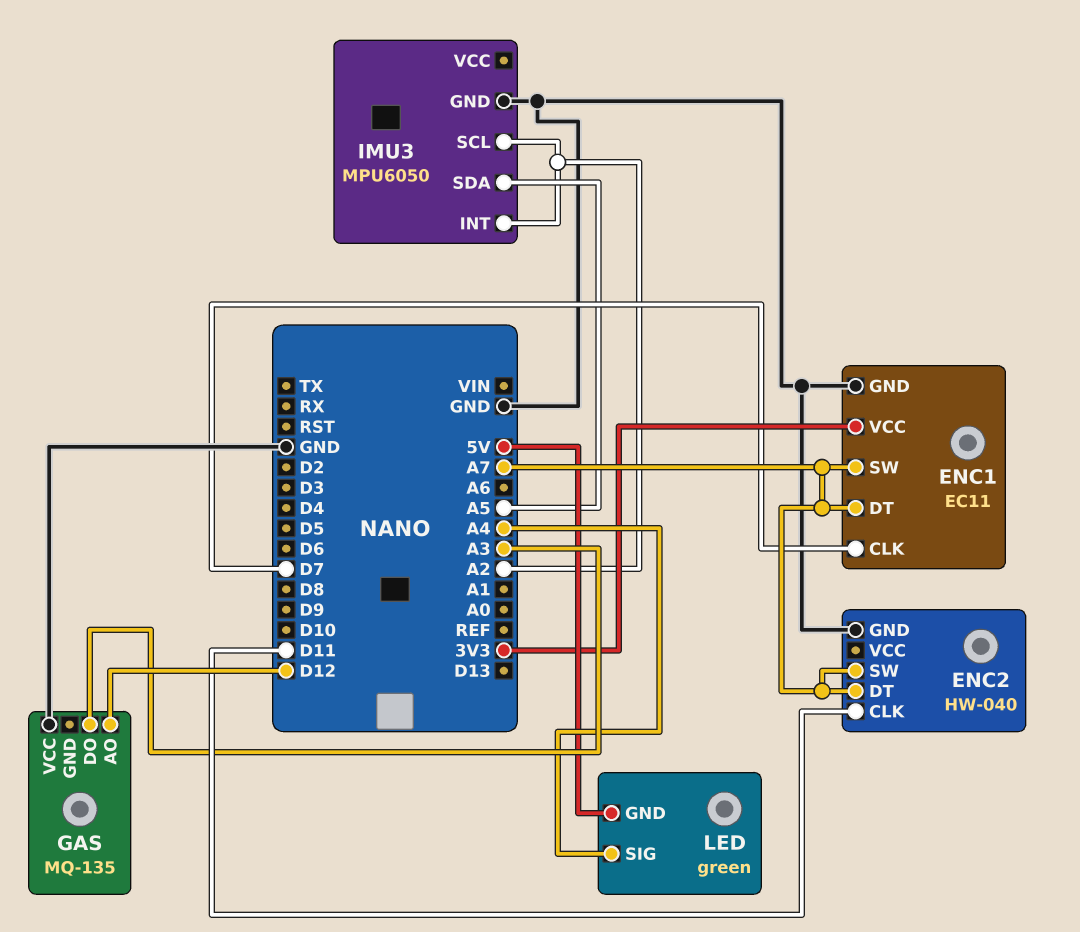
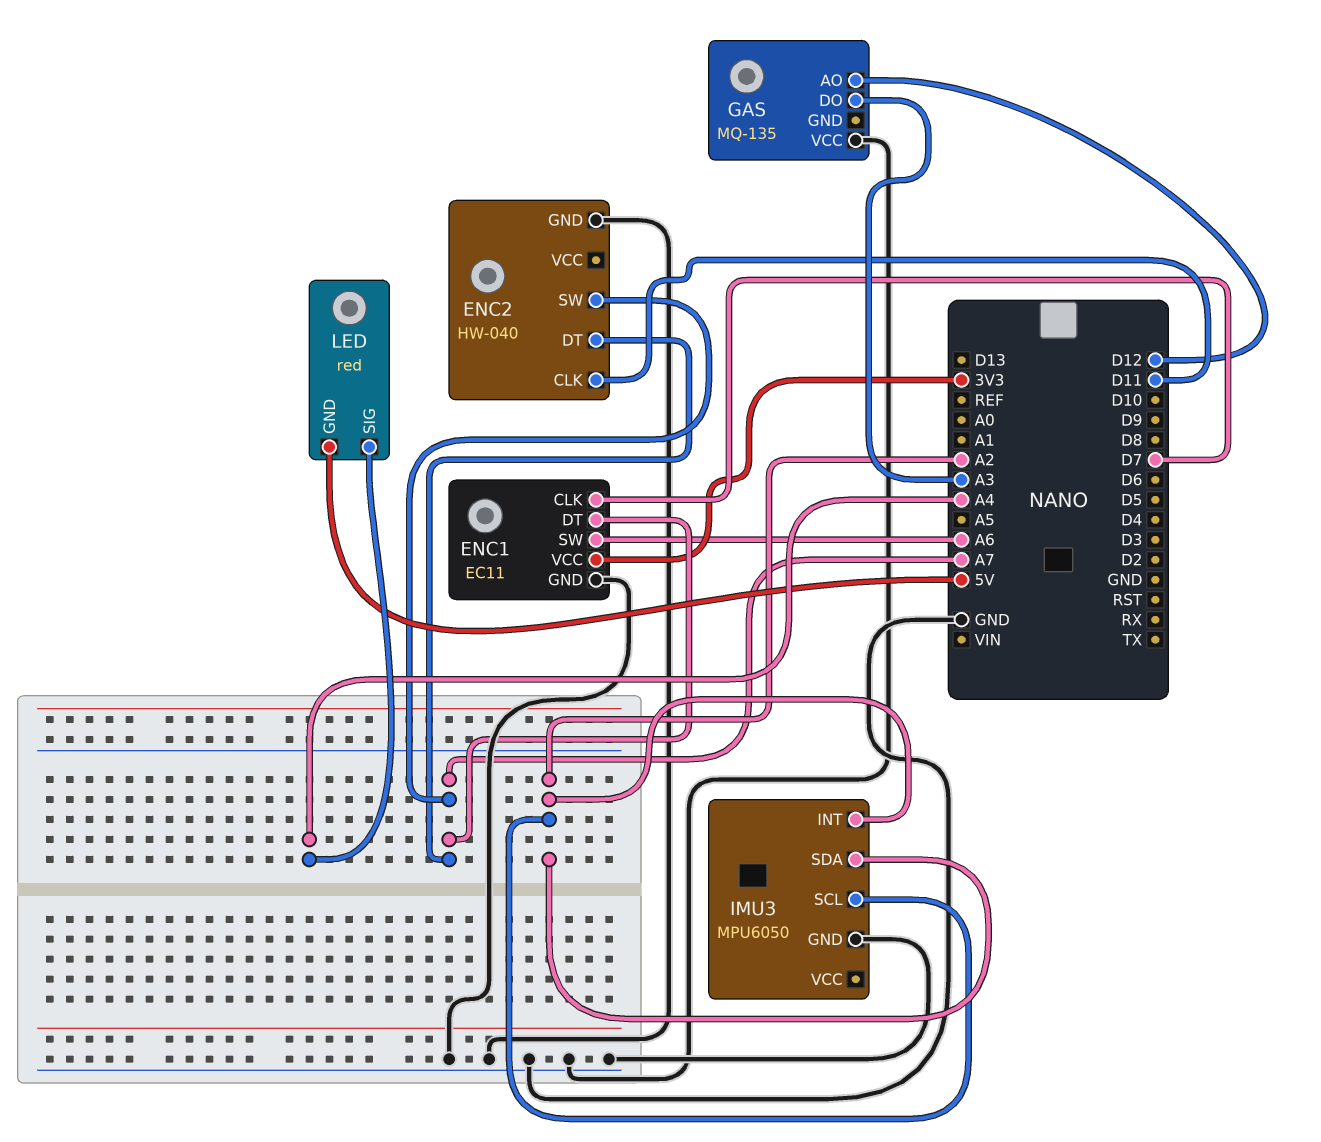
ENC1 pin SW: A7 -> A6
IMU3 pin SDA: A5 -> A2
LED: green -> red

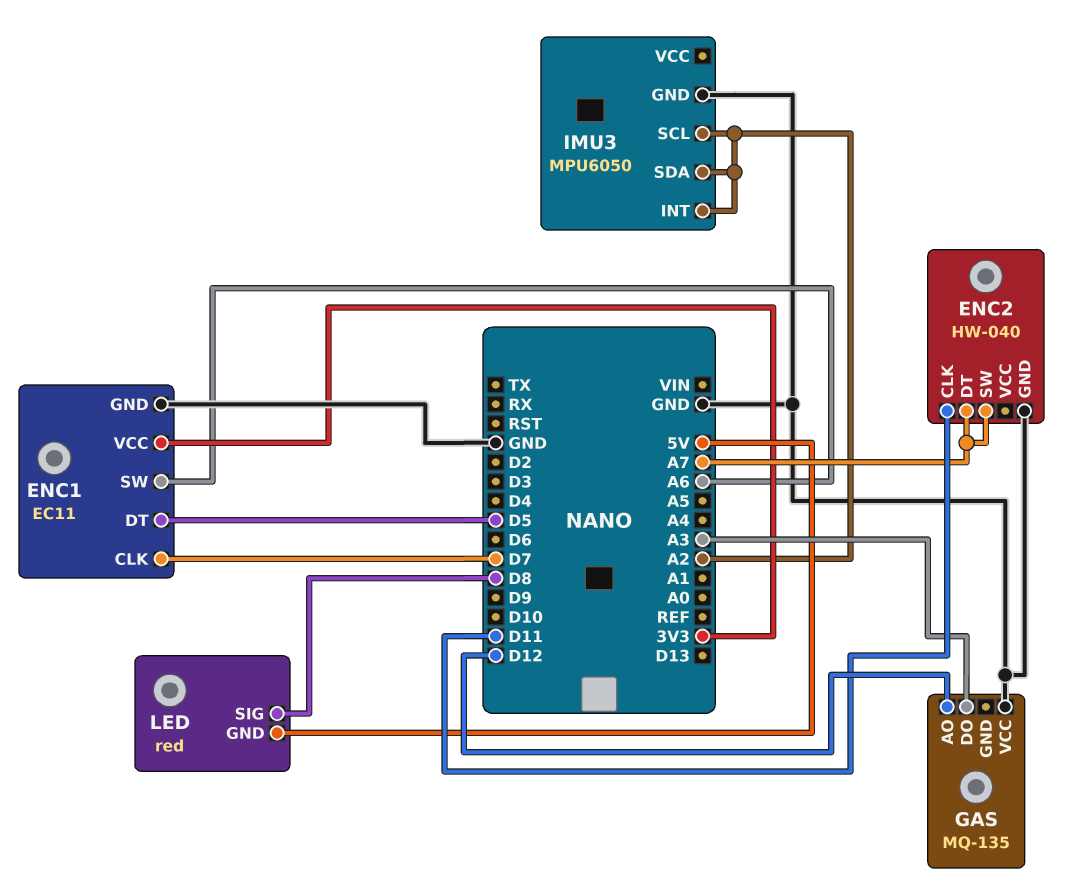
ENC1 pin DT: A7 -> D5
LED pin SIG: A4 -> D8

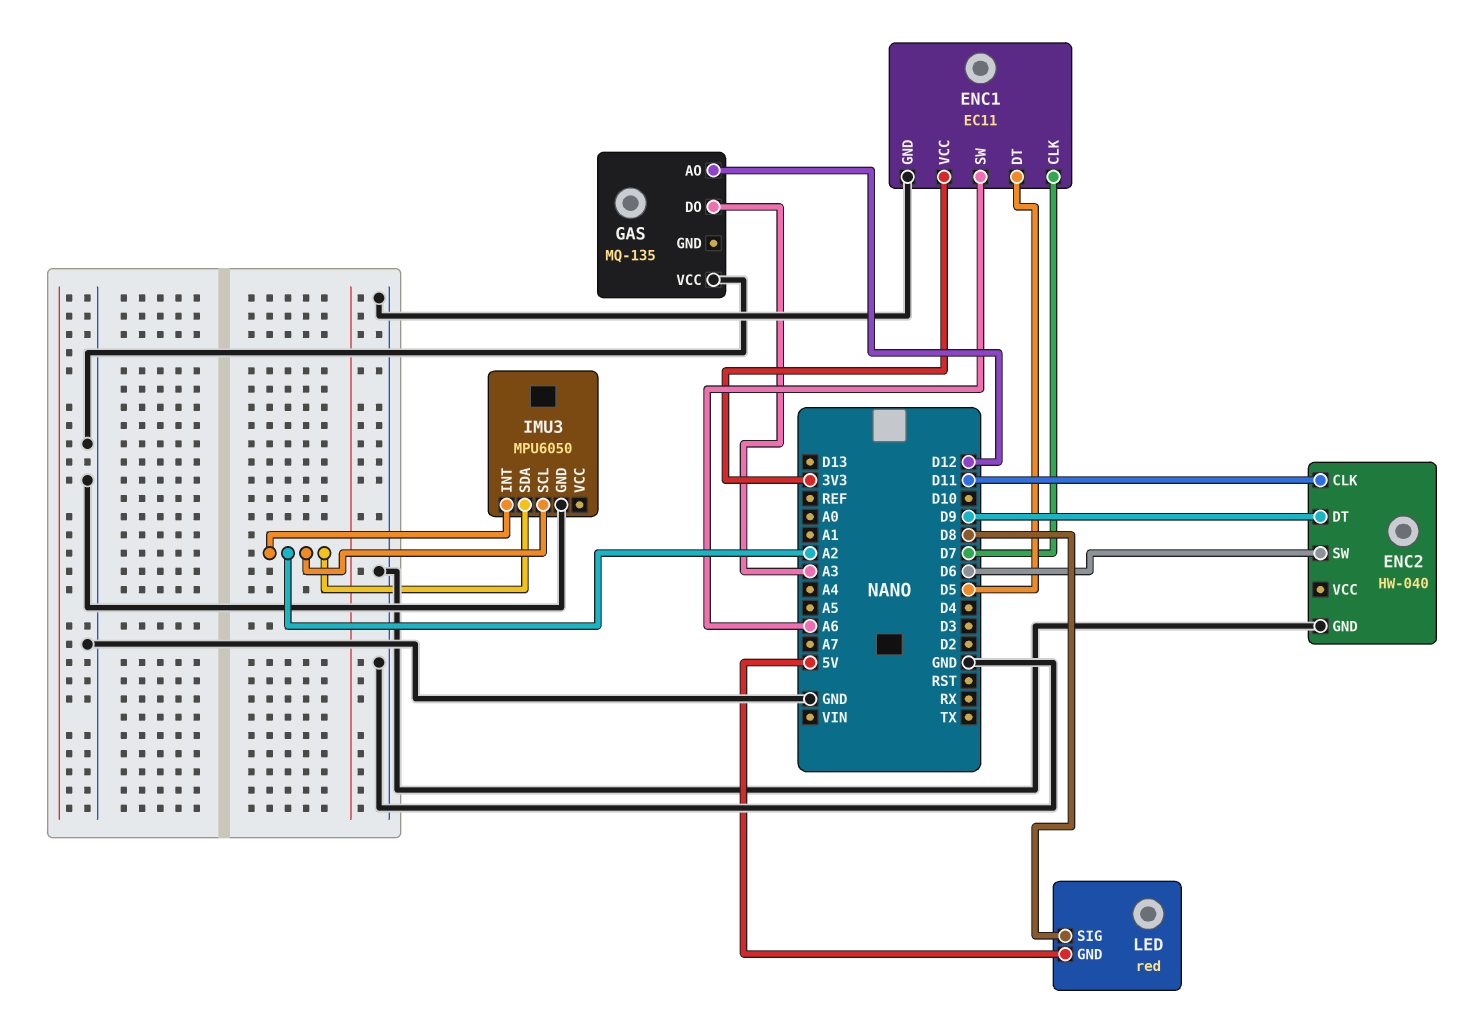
ENC2 pin DT: A7 -> D9
ENC2 pin SW: A7 -> D6

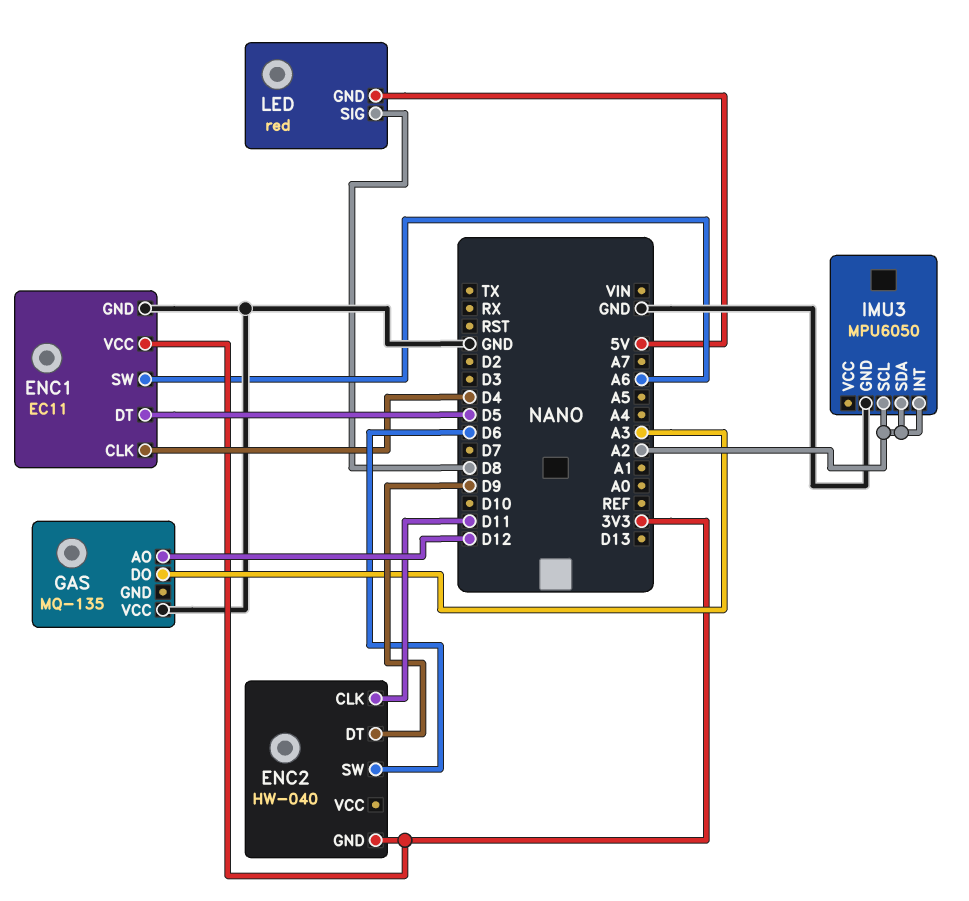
ENC1 pin CLK: D7 -> D4
ENC2 pin GND: GND -> 3V3

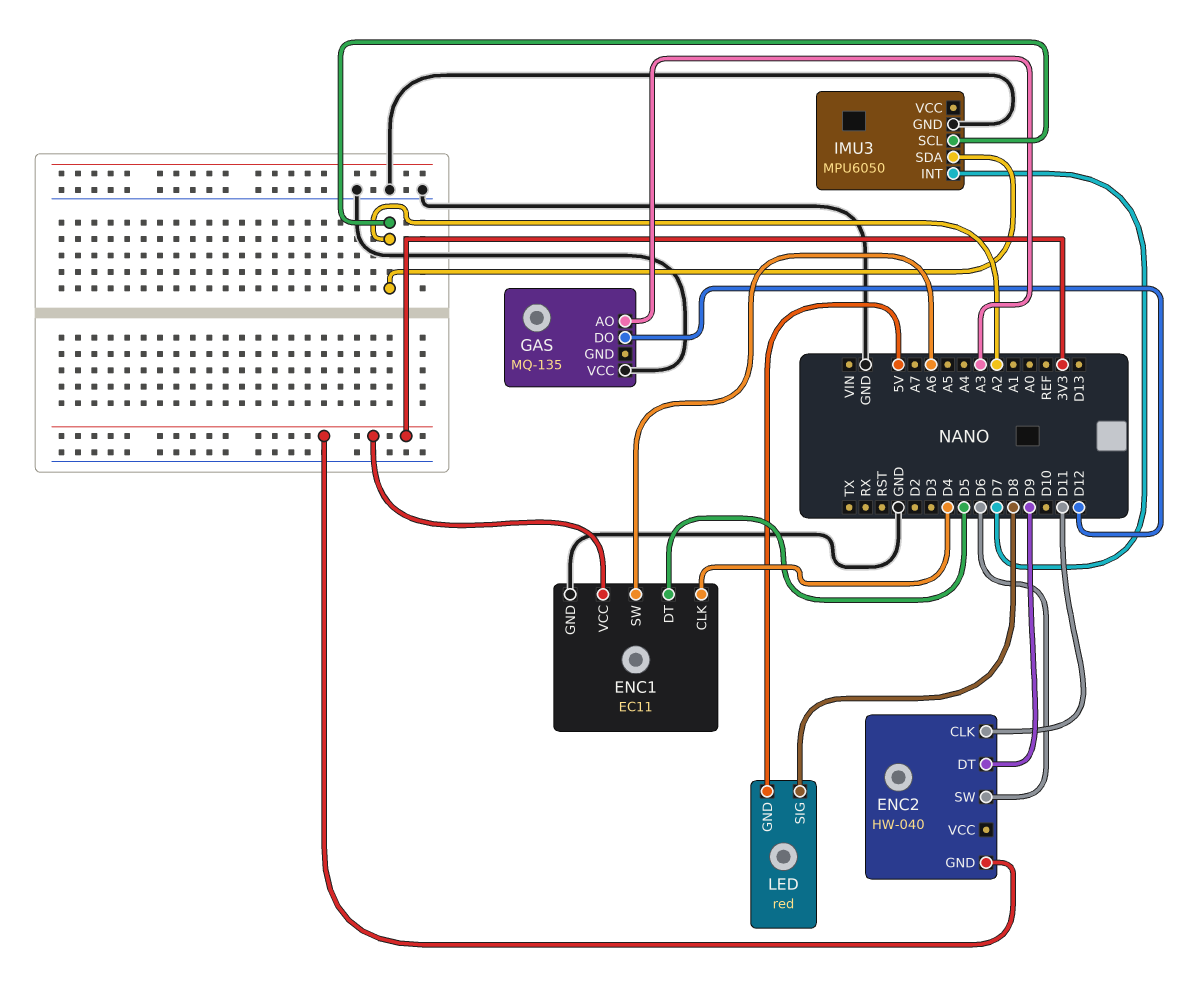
GAS pin AO: D12 -> A3
GAS pin DO: A3 -> D12
IMU3 pin INT: A2 -> D7

